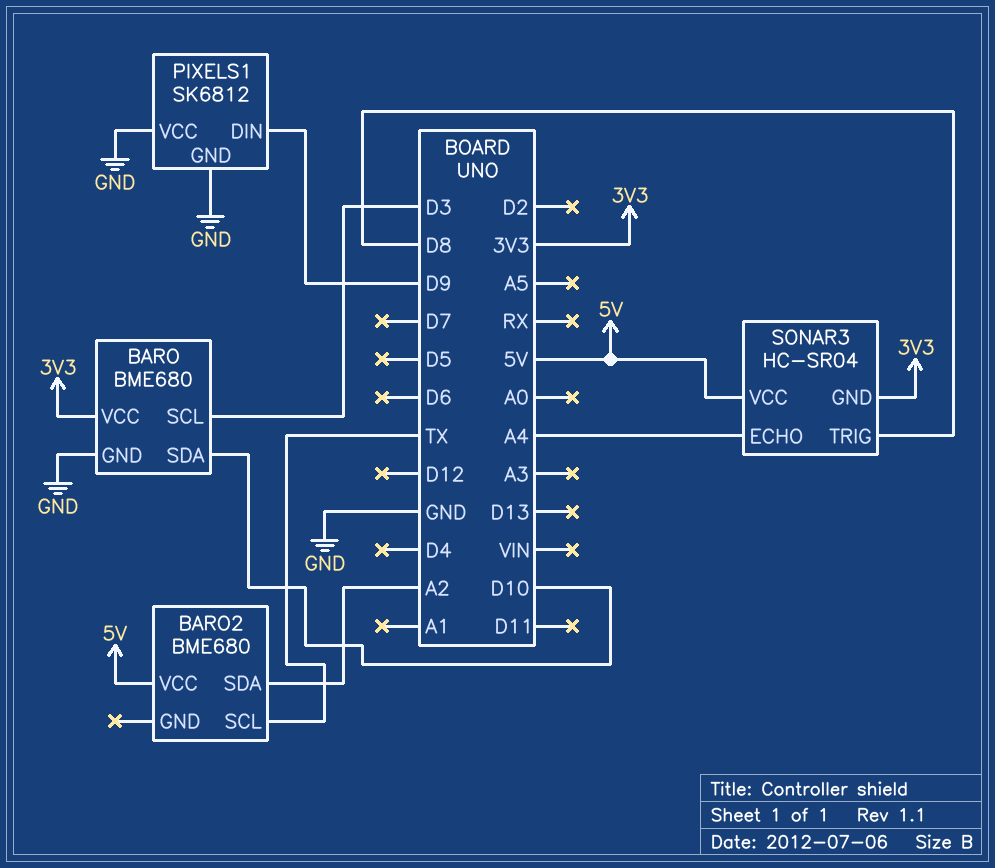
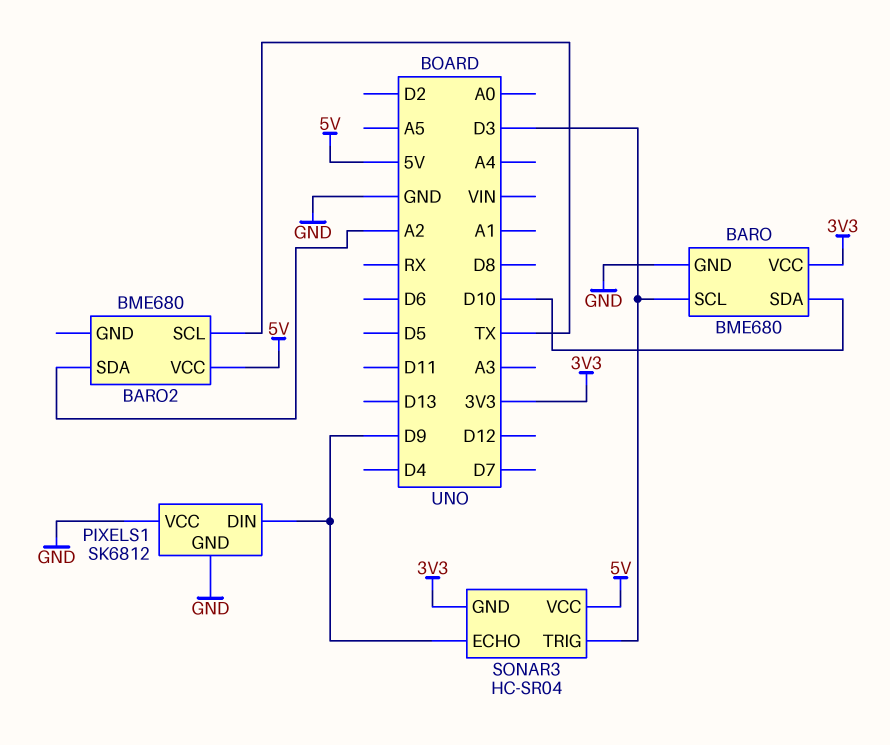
SONAR3 pin ECHO: A4 -> D9
SONAR3 pin TRIG: D8 -> D3

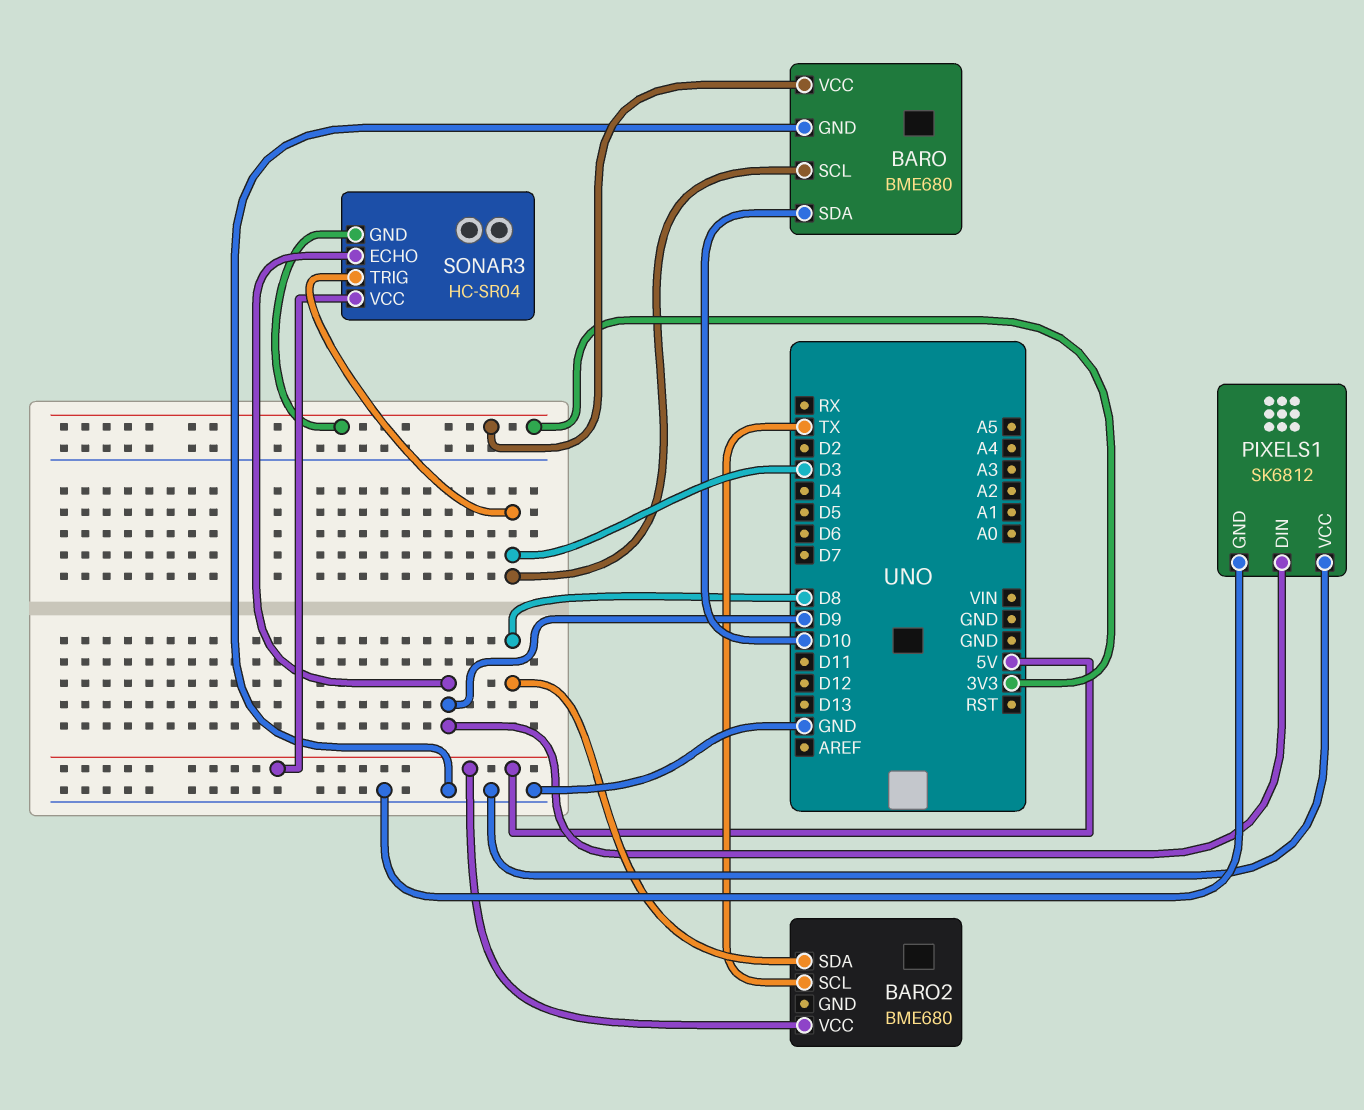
BARO2 pin SDA: A2 -> D8

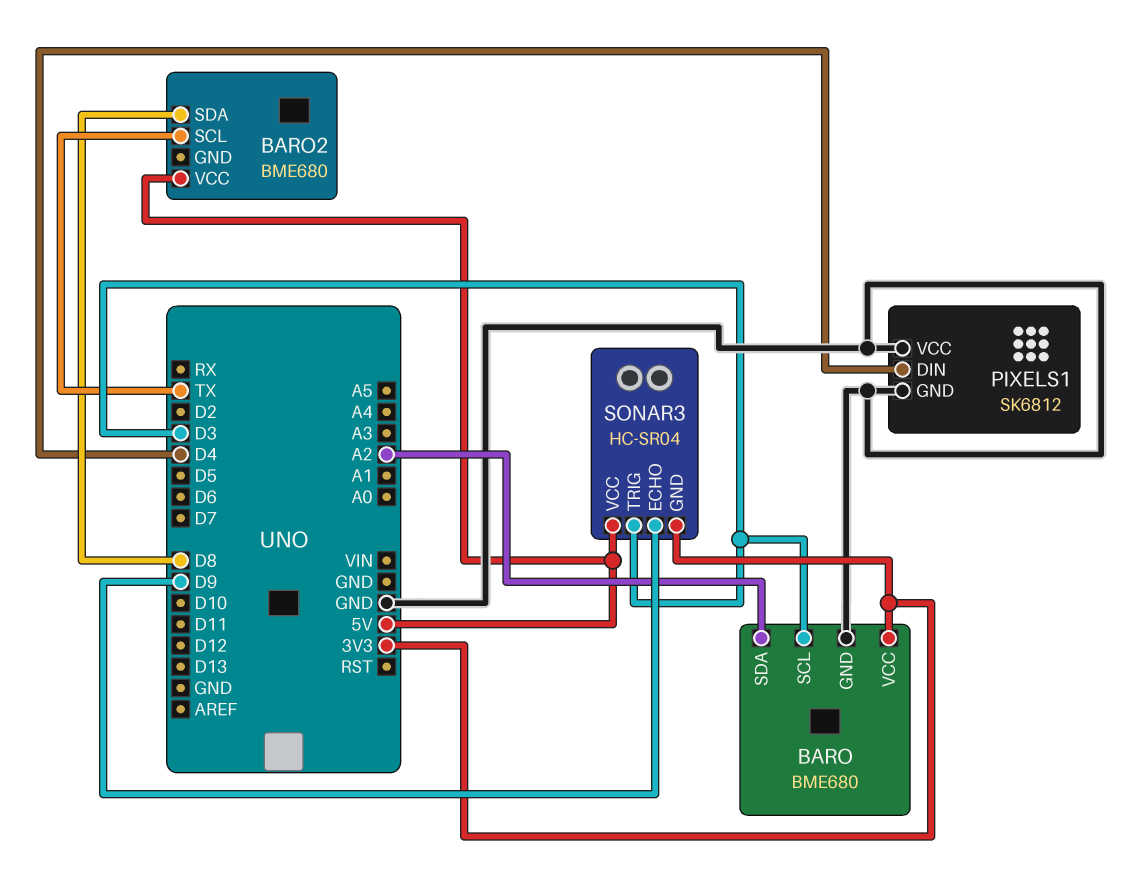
BARO pin SDA: D10 -> A2
PIXELS1 pin DIN: D9 -> D4

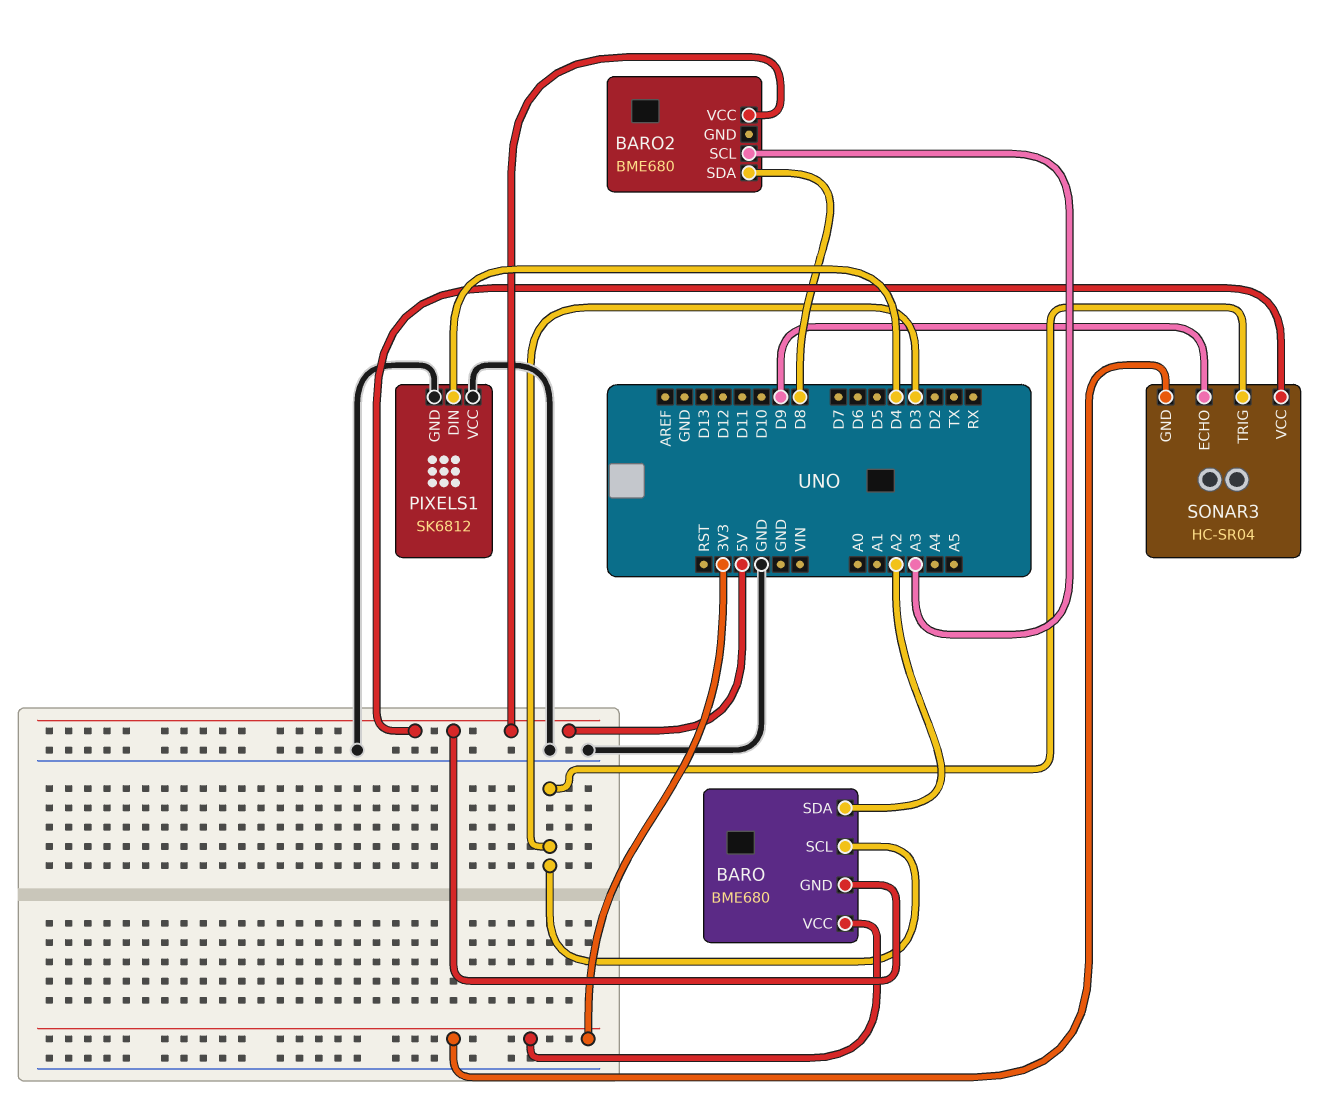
BARO pin GND: GND -> 5V
BARO2 pin SCL: TX -> A3

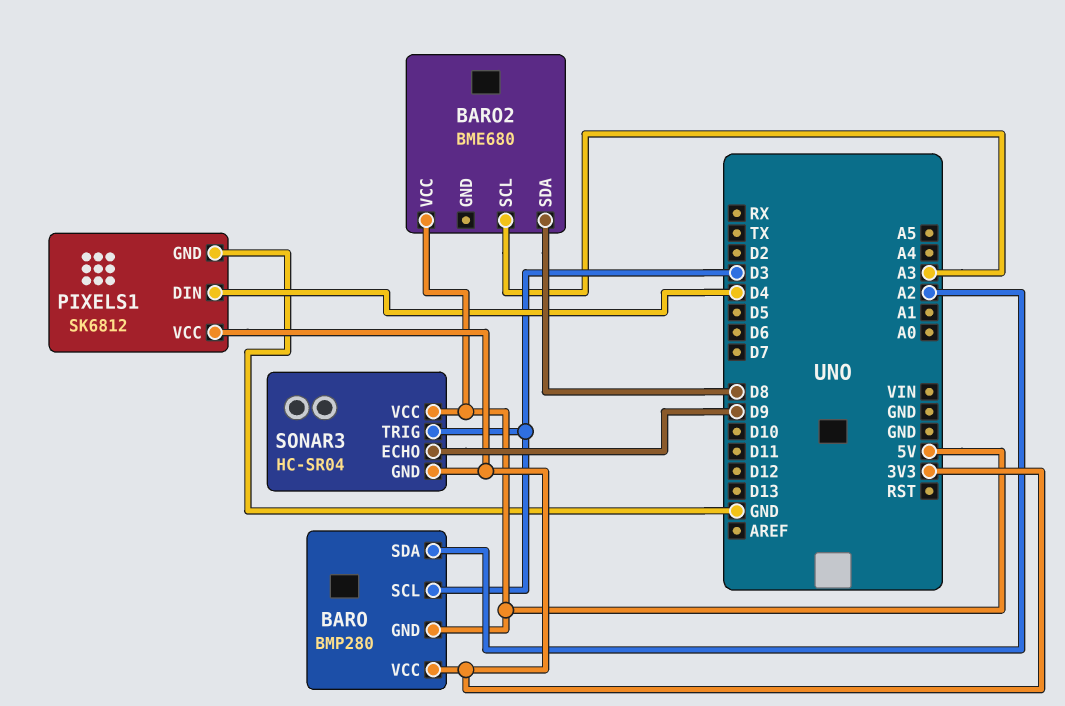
BARO: BME680 -> BMP280
PIXELS1 pin VCC: GND -> 3V3

